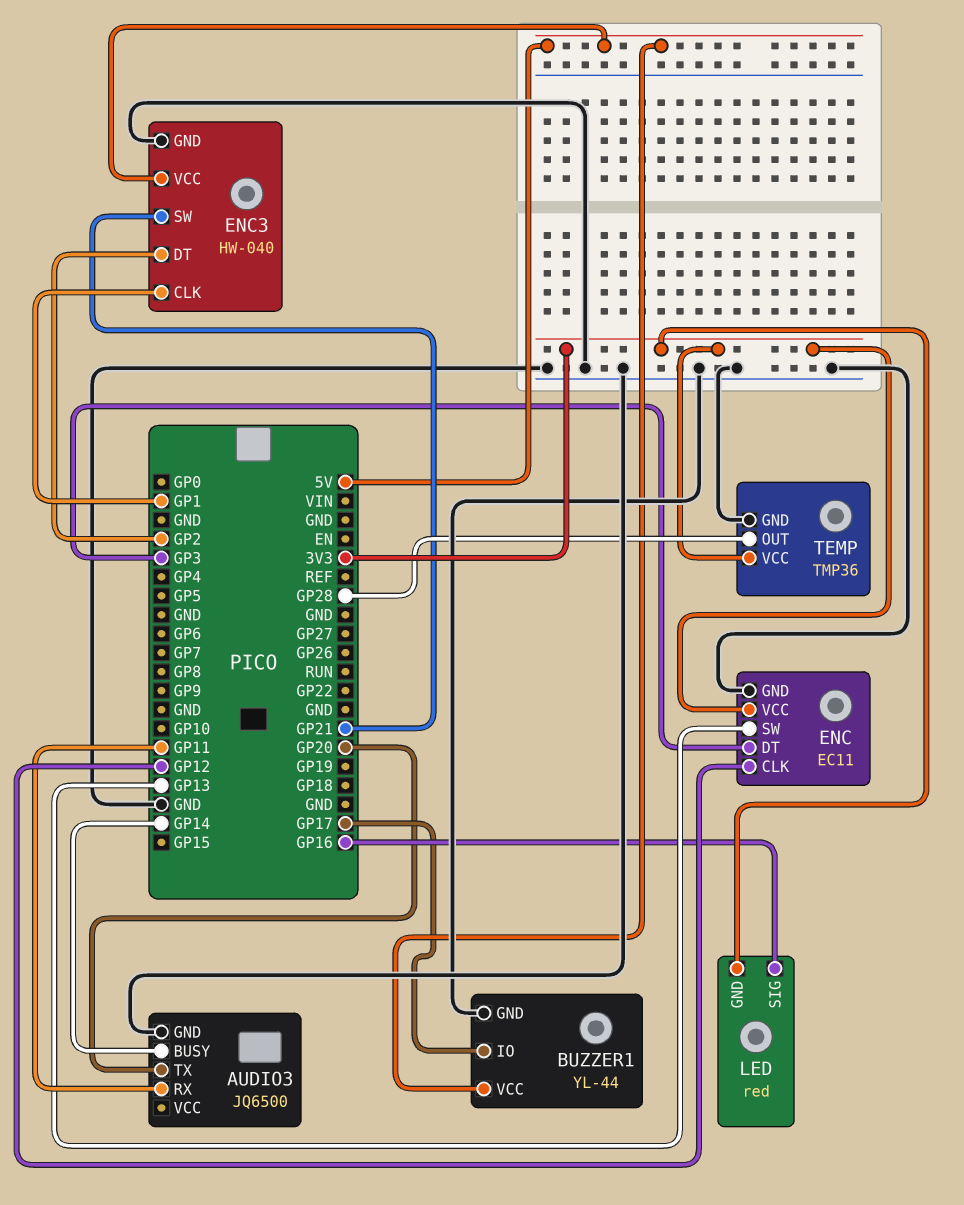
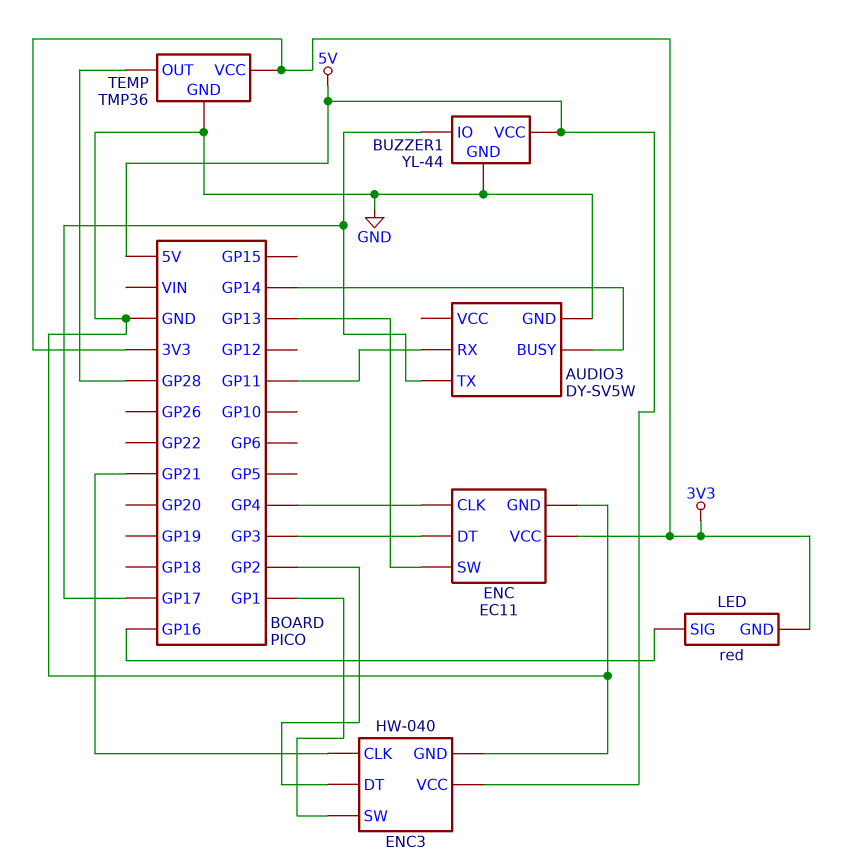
AUDIO3: JQ6500 -> DY-SV5W
AUDIO3 pin TX: GP20 -> GP17
ENC pin CLK: GP12 -> GP4
ENC3 pin CLK: GP1 -> GP21
ENC3 pin SW: GP21 -> GP1

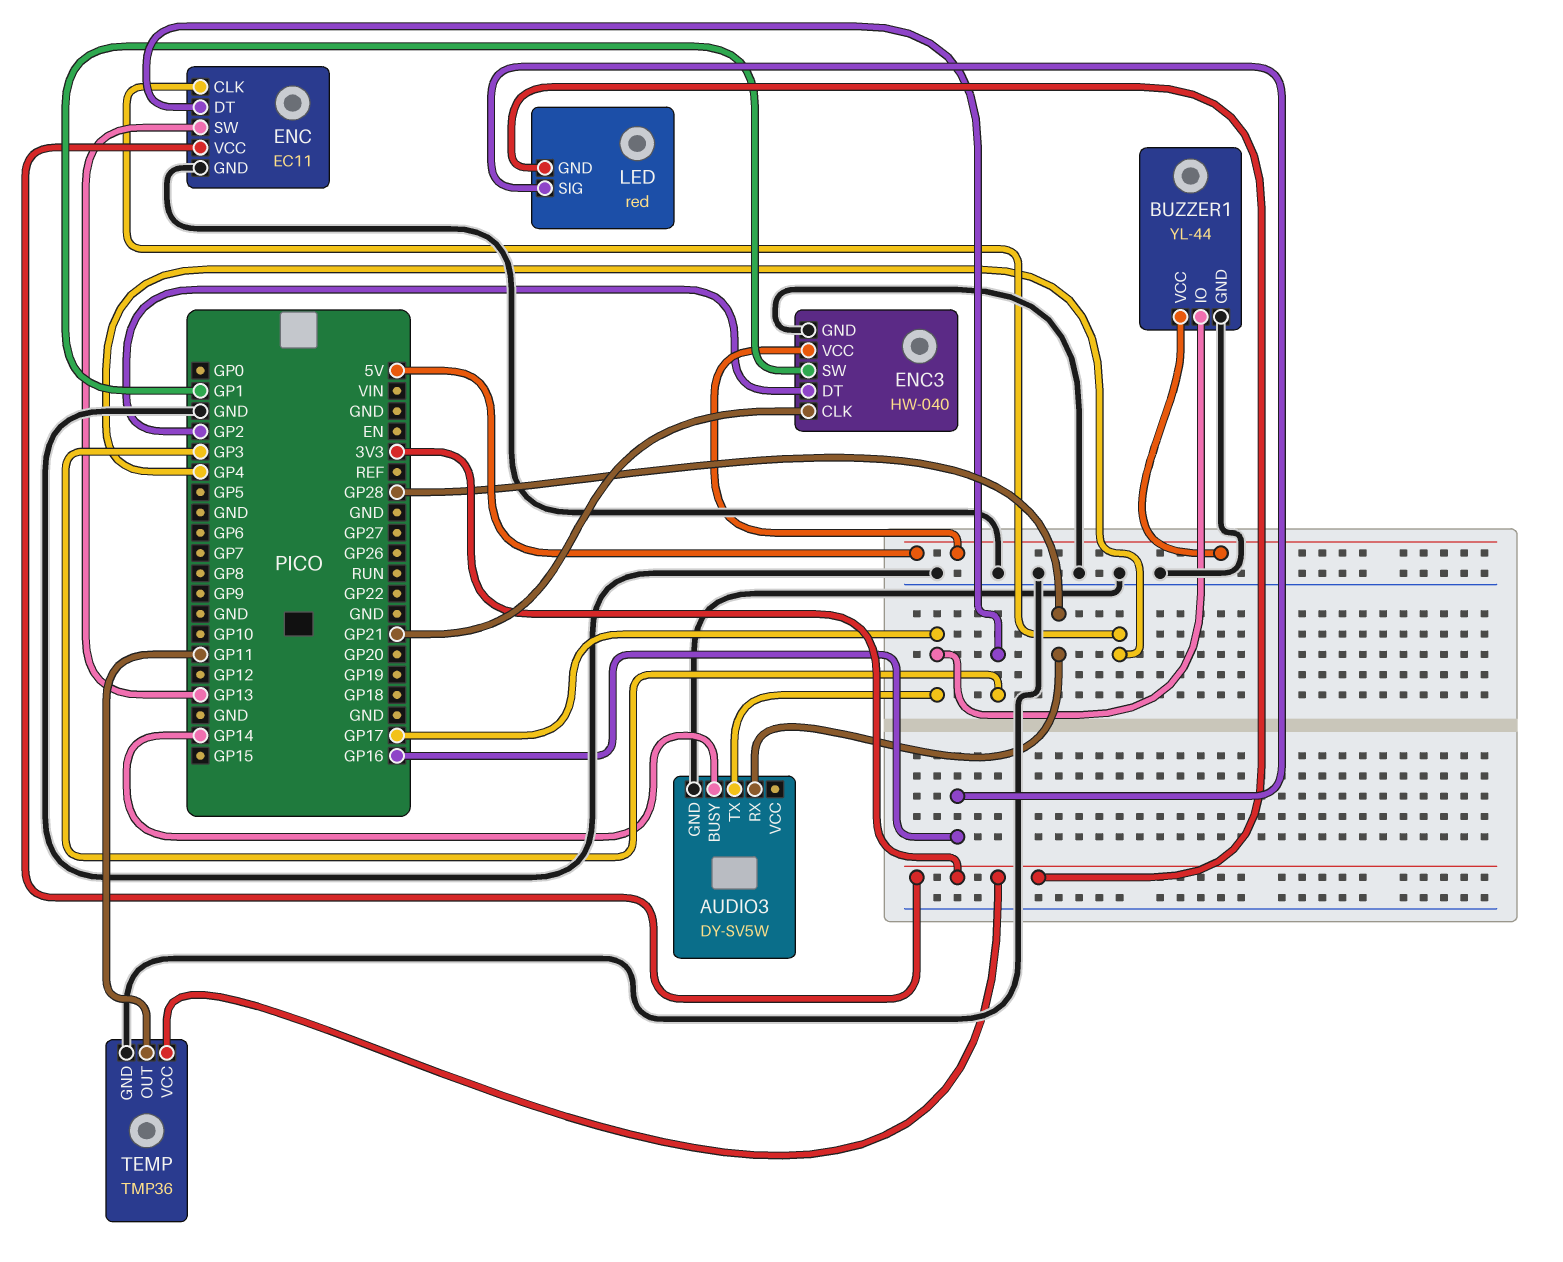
AUDIO3 pin RX: GP11 -> GP28
TEMP pin OUT: GP28 -> GP11

